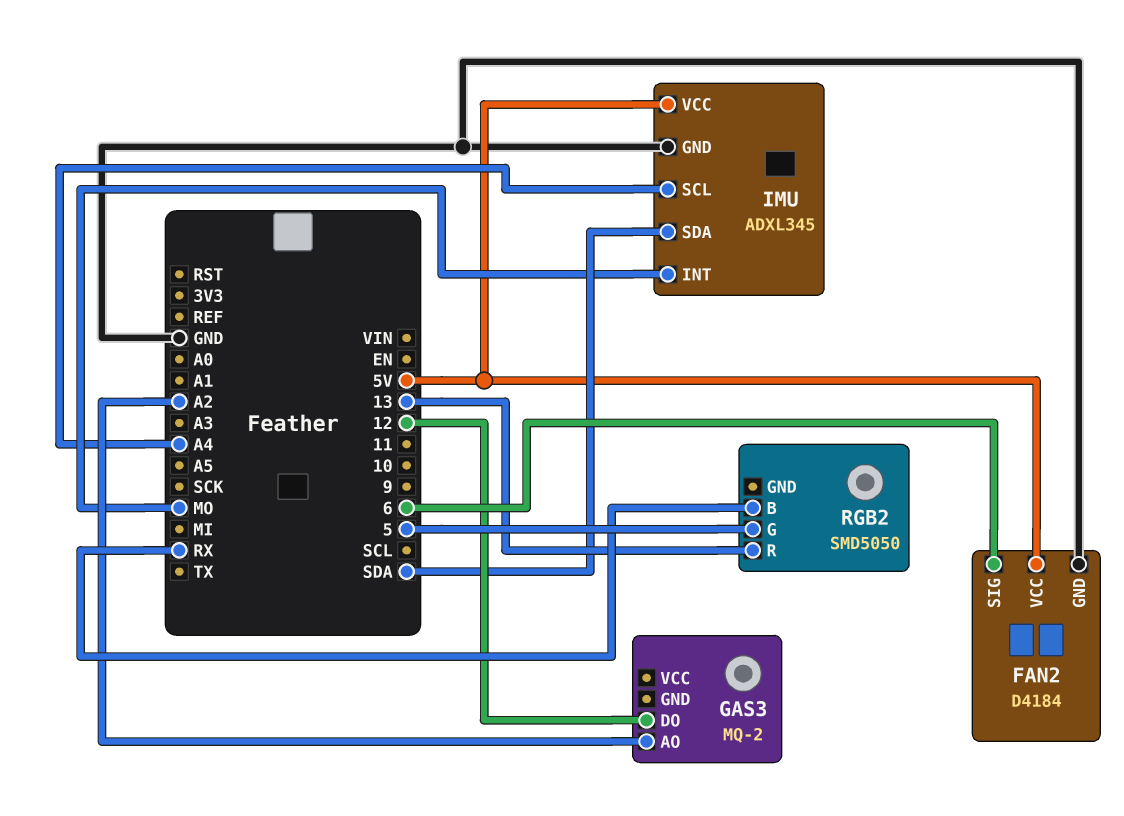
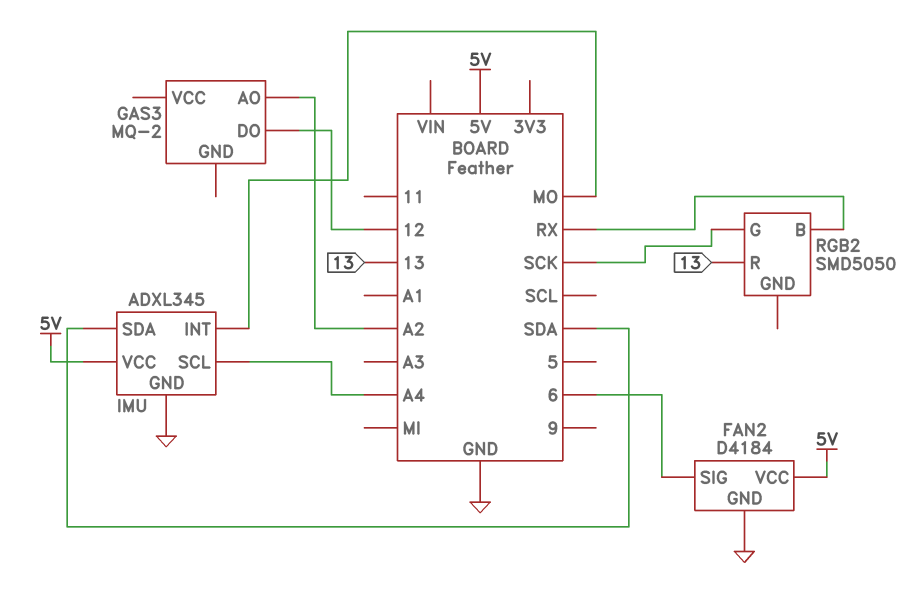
RGB2 pin G: 5 -> SCK

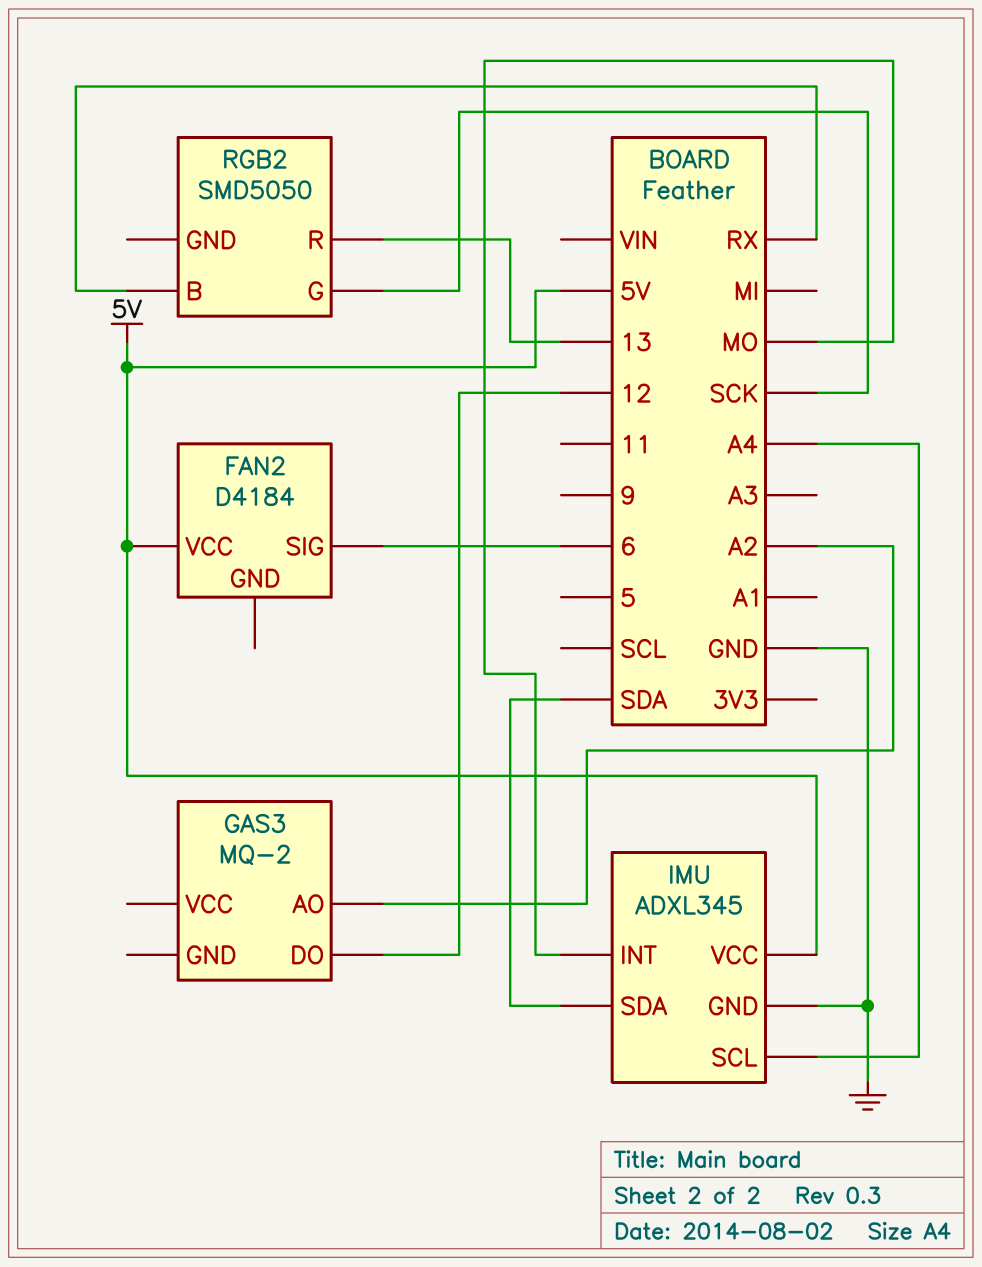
FAN2 pin GND: GND -> none

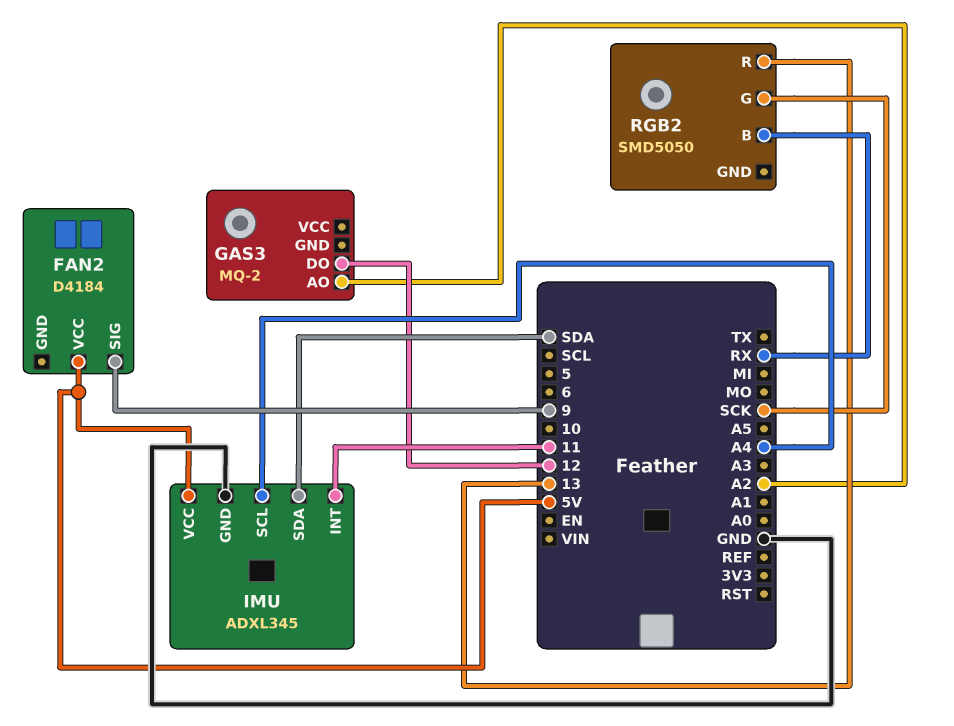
FAN2 pin SIG: 6 -> 9
IMU pin INT: MO -> 11

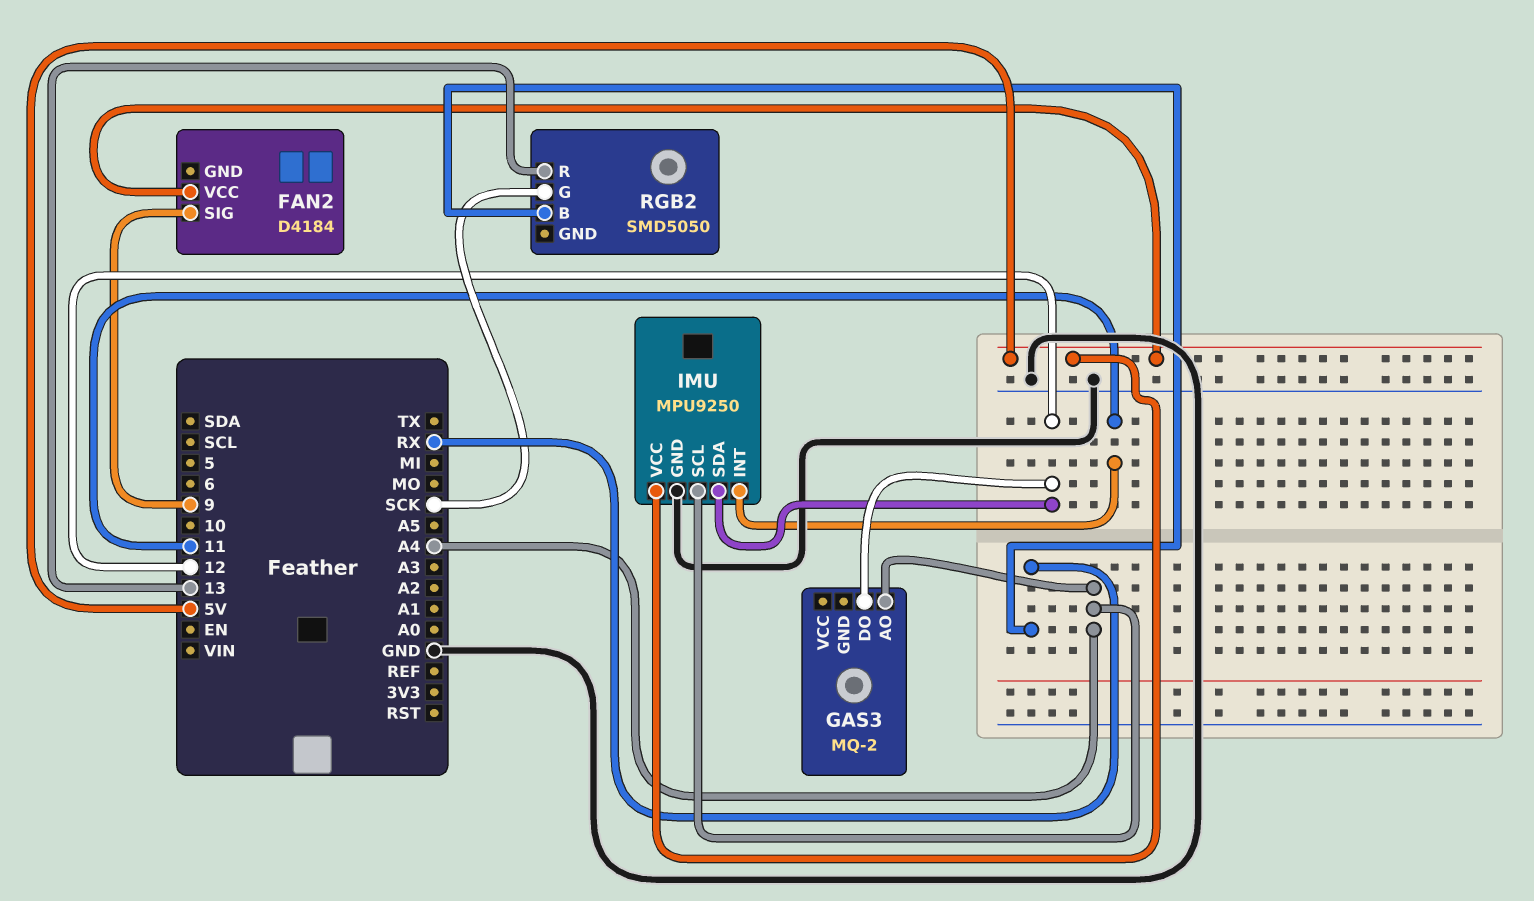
GAS3 pin AO: A2 -> A4
IMU: ADXL345 -> MPU9250
IMU pin SDA: SDA -> 12

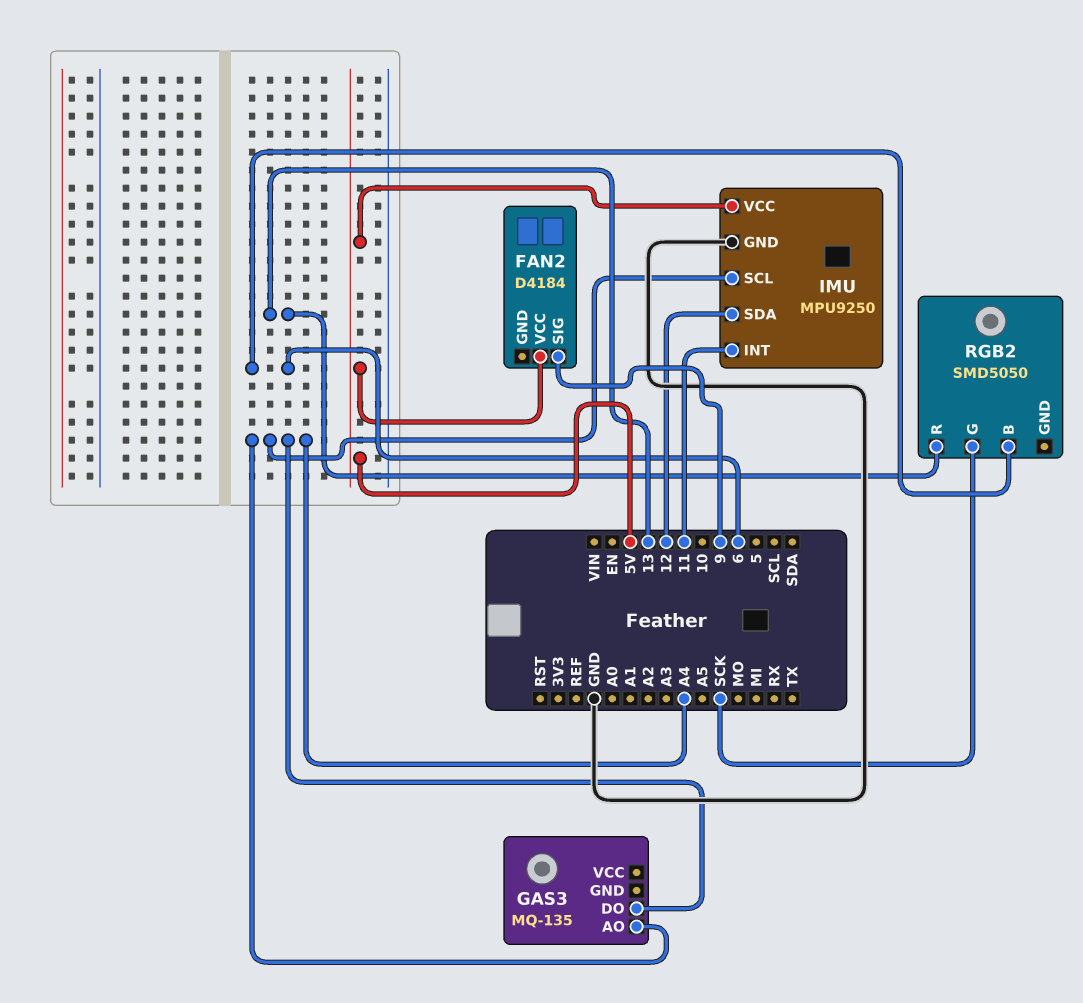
GAS3: MQ-2 -> MQ-135
GAS3 pin DO: 12 -> A4
RGB2 pin B: RX -> 6

